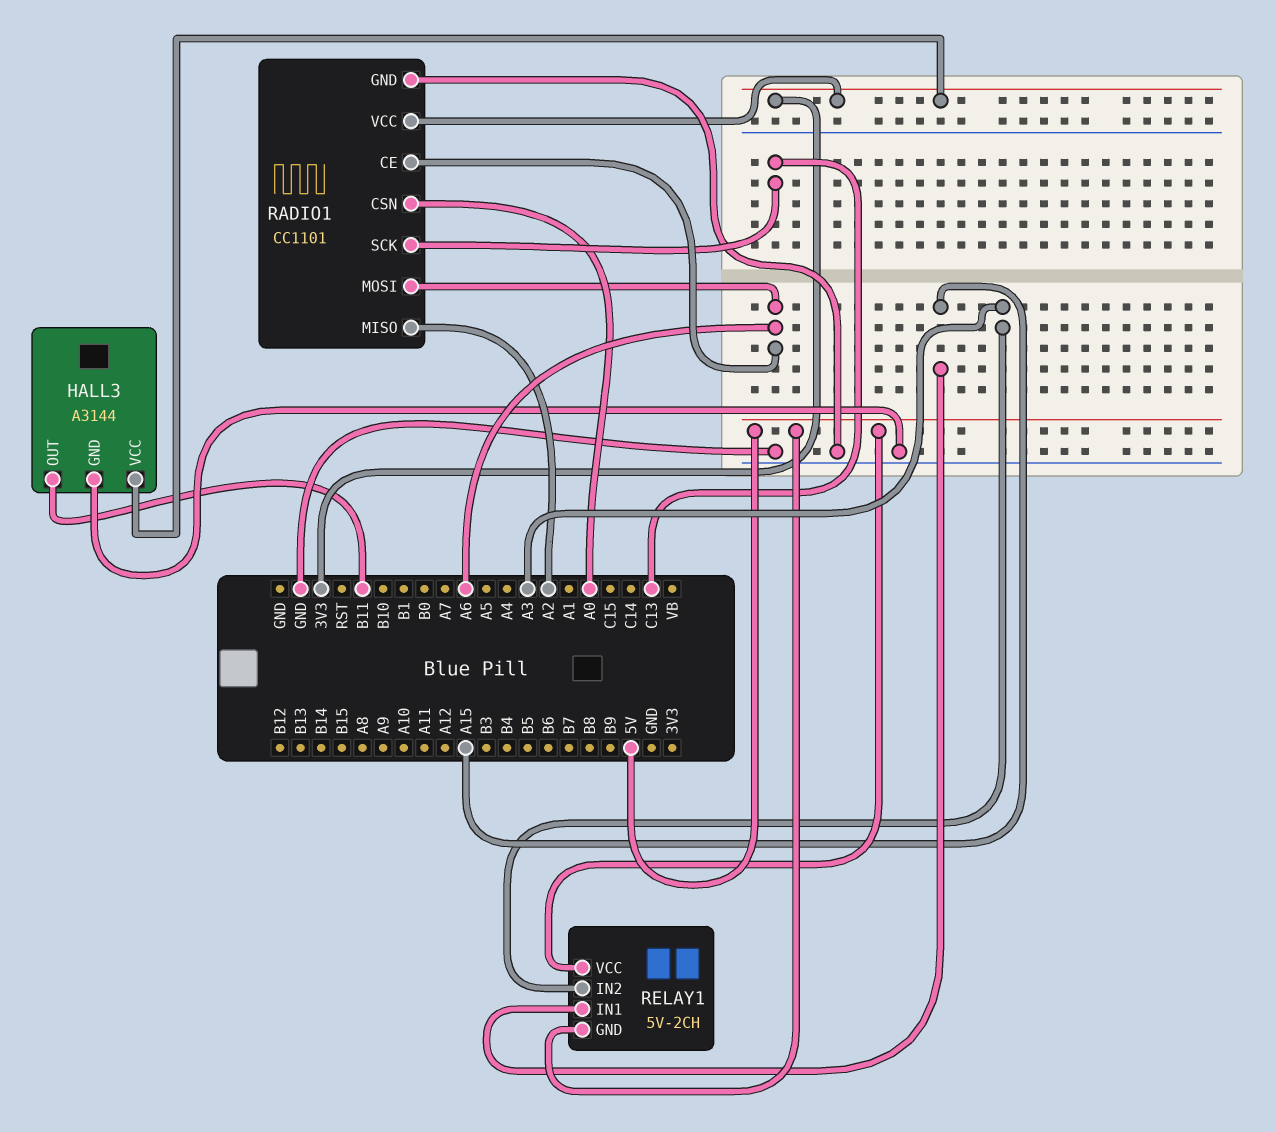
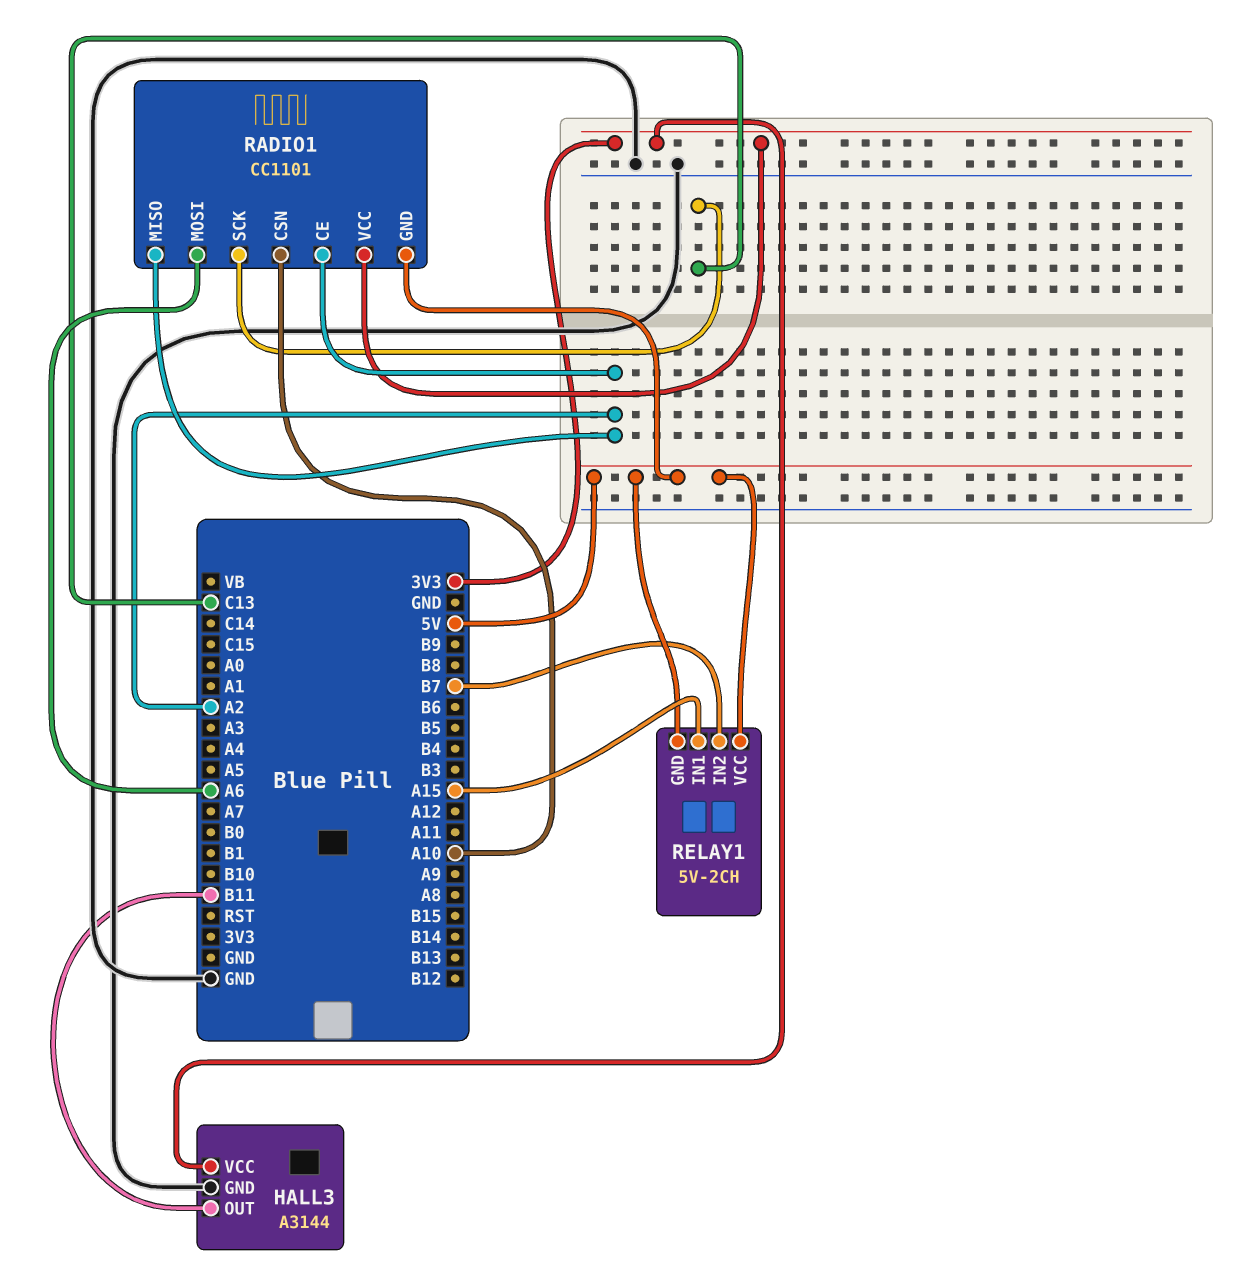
RADIO1 pin CE: A6 -> A2
RADIO1 pin CSN: A0 -> A10
RADIO1 pin GND: GND -> 5V
RELAY1 pin IN2: A3 -> B7

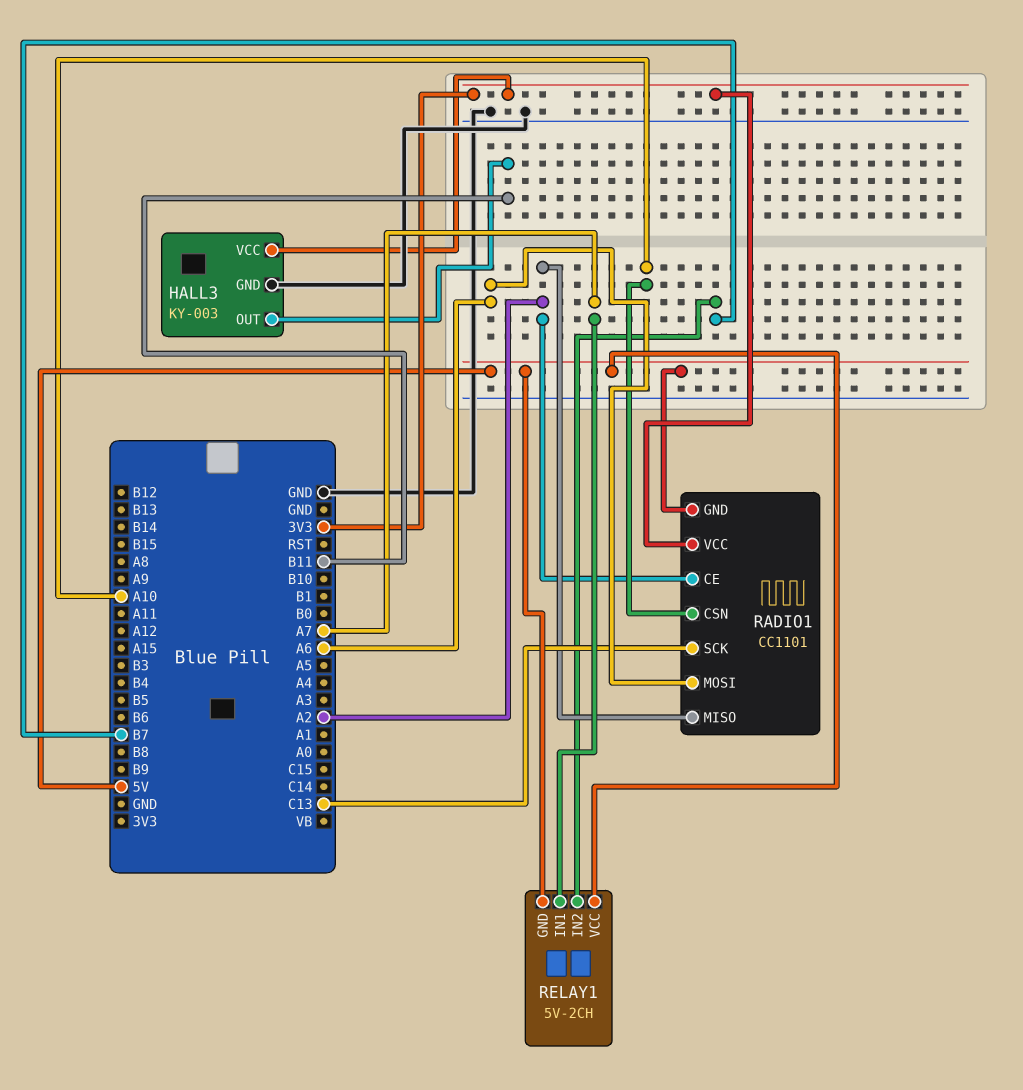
HALL3: A3144 -> KY-003
RELAY1 pin IN1: A15 -> A7

